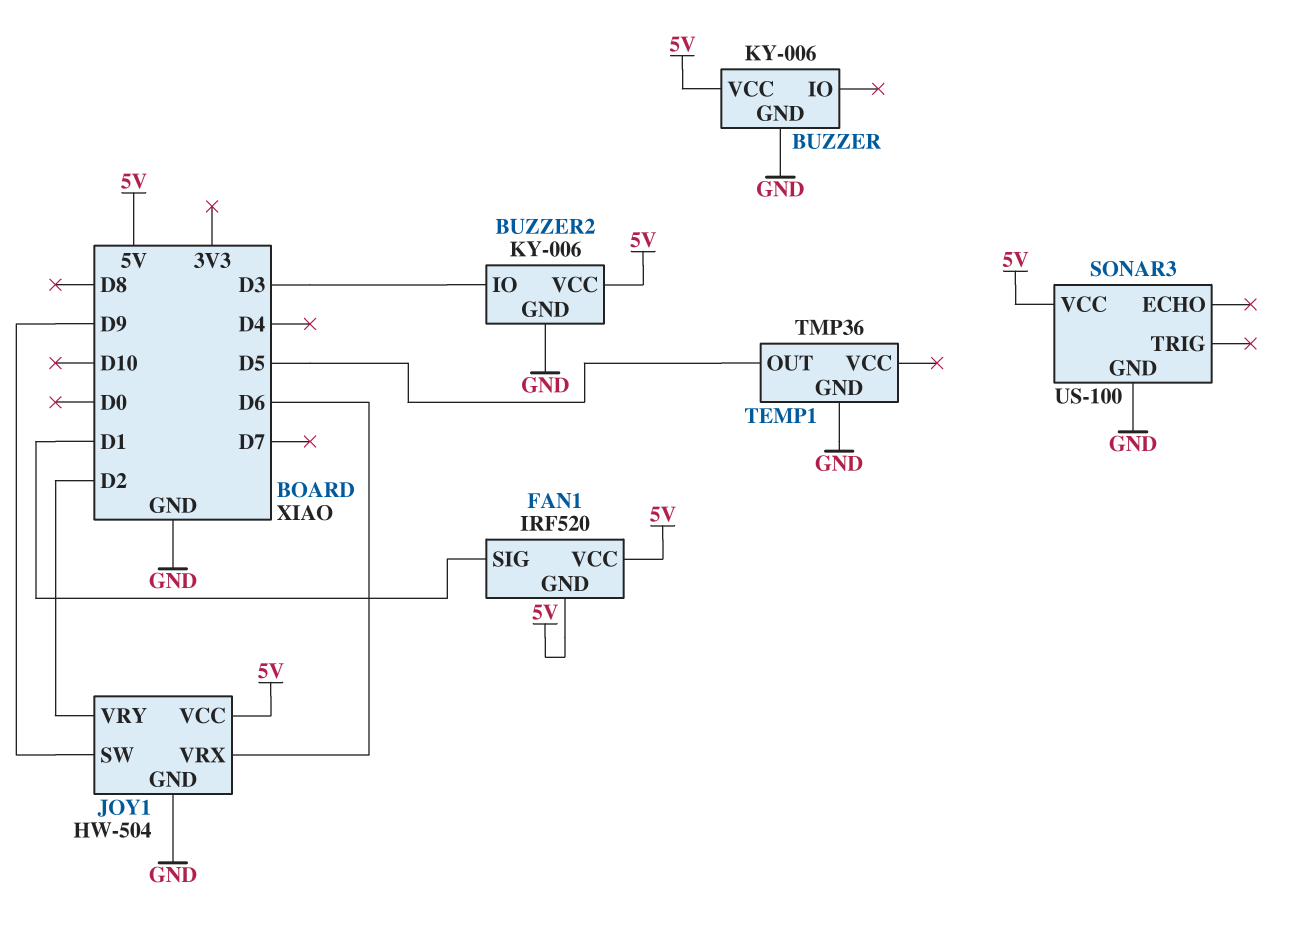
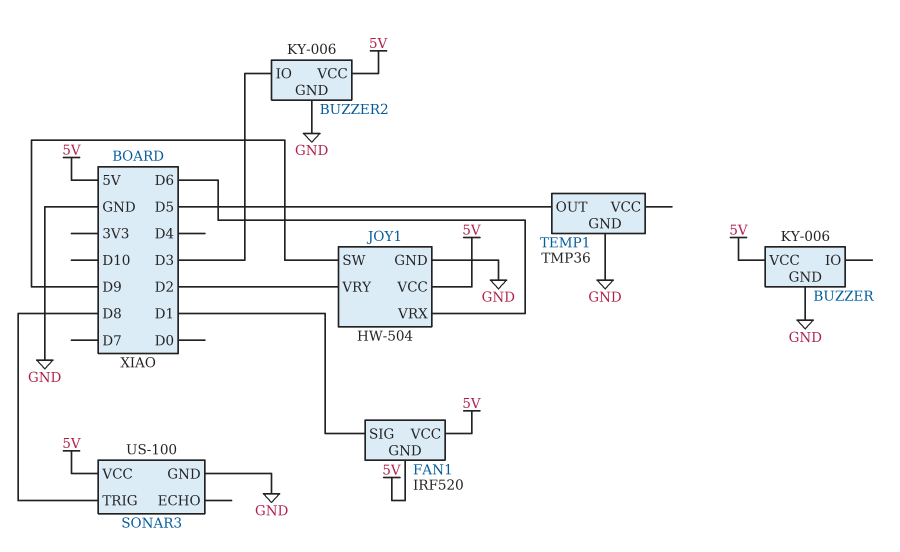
SONAR3 pin TRIG: none -> D8

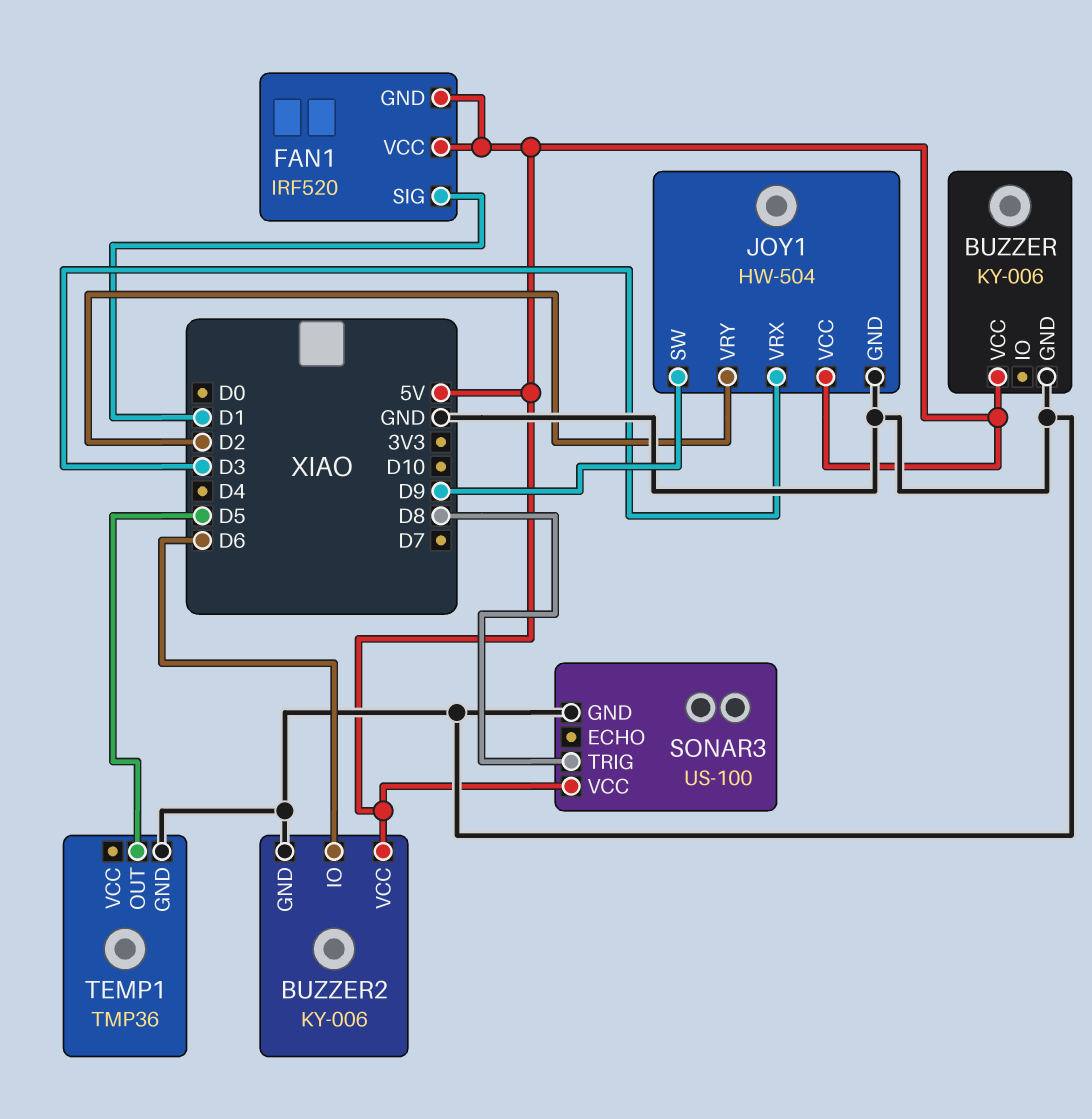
BUZZER2 pin IO: D3 -> D6
JOY1 pin VRX: D6 -> D3

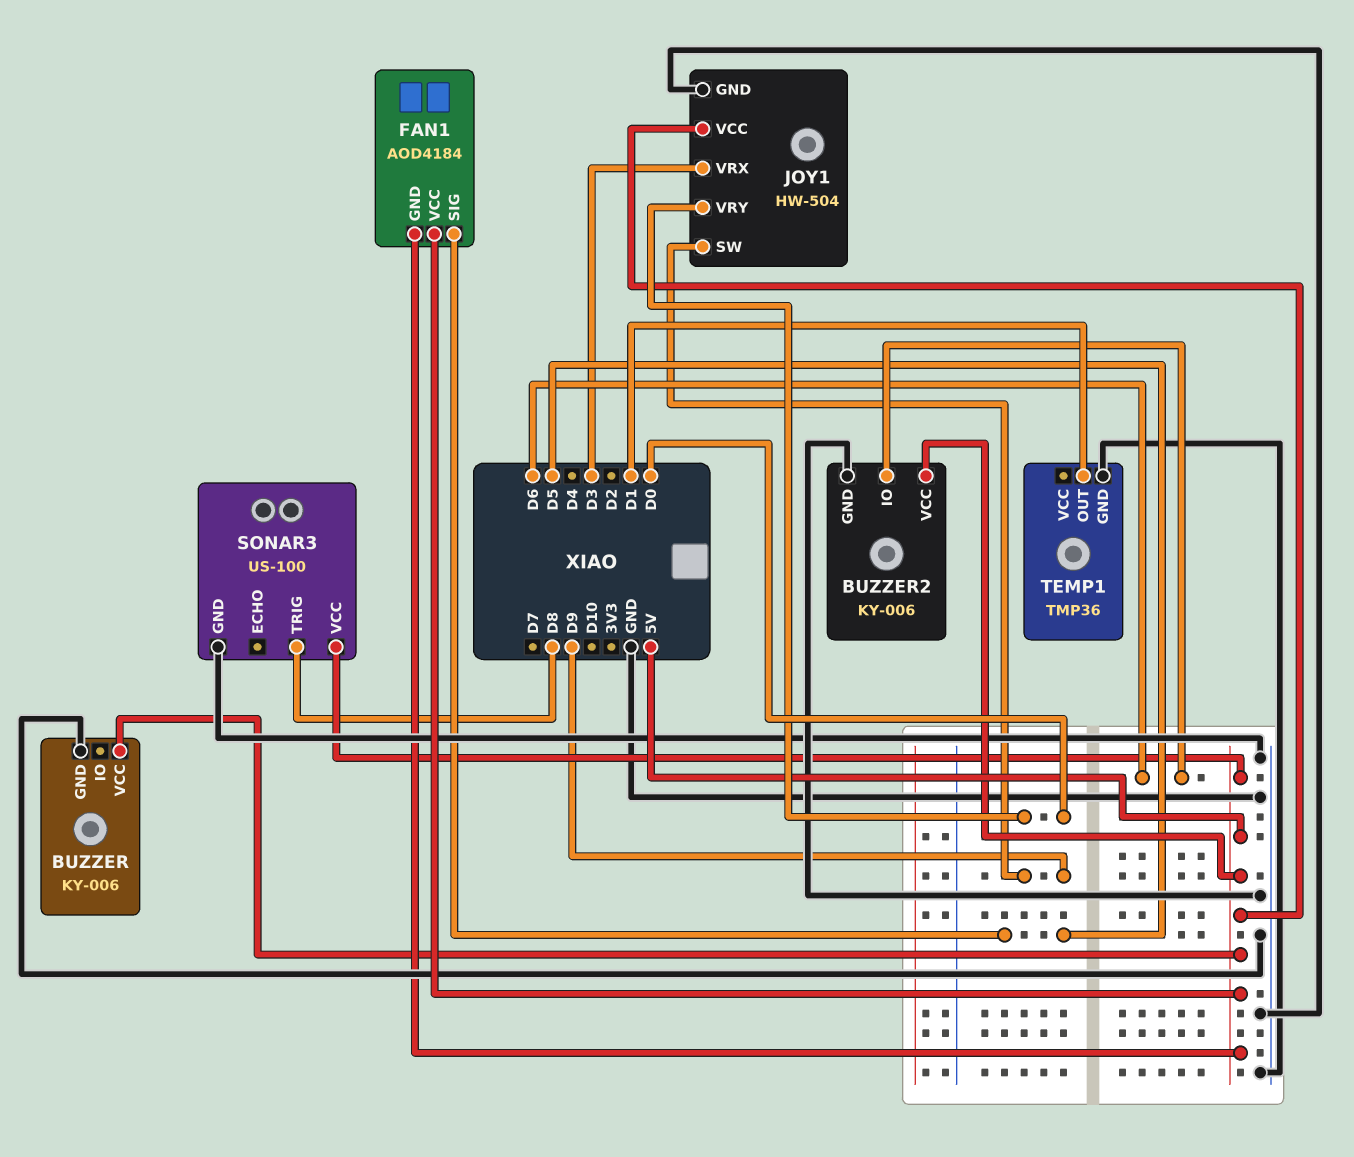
FAN1: IRF520 -> AOD4184
FAN1 pin SIG: D1 -> D5
JOY1 pin VRY: D2 -> D0
TEMP1 pin OUT: D5 -> D1

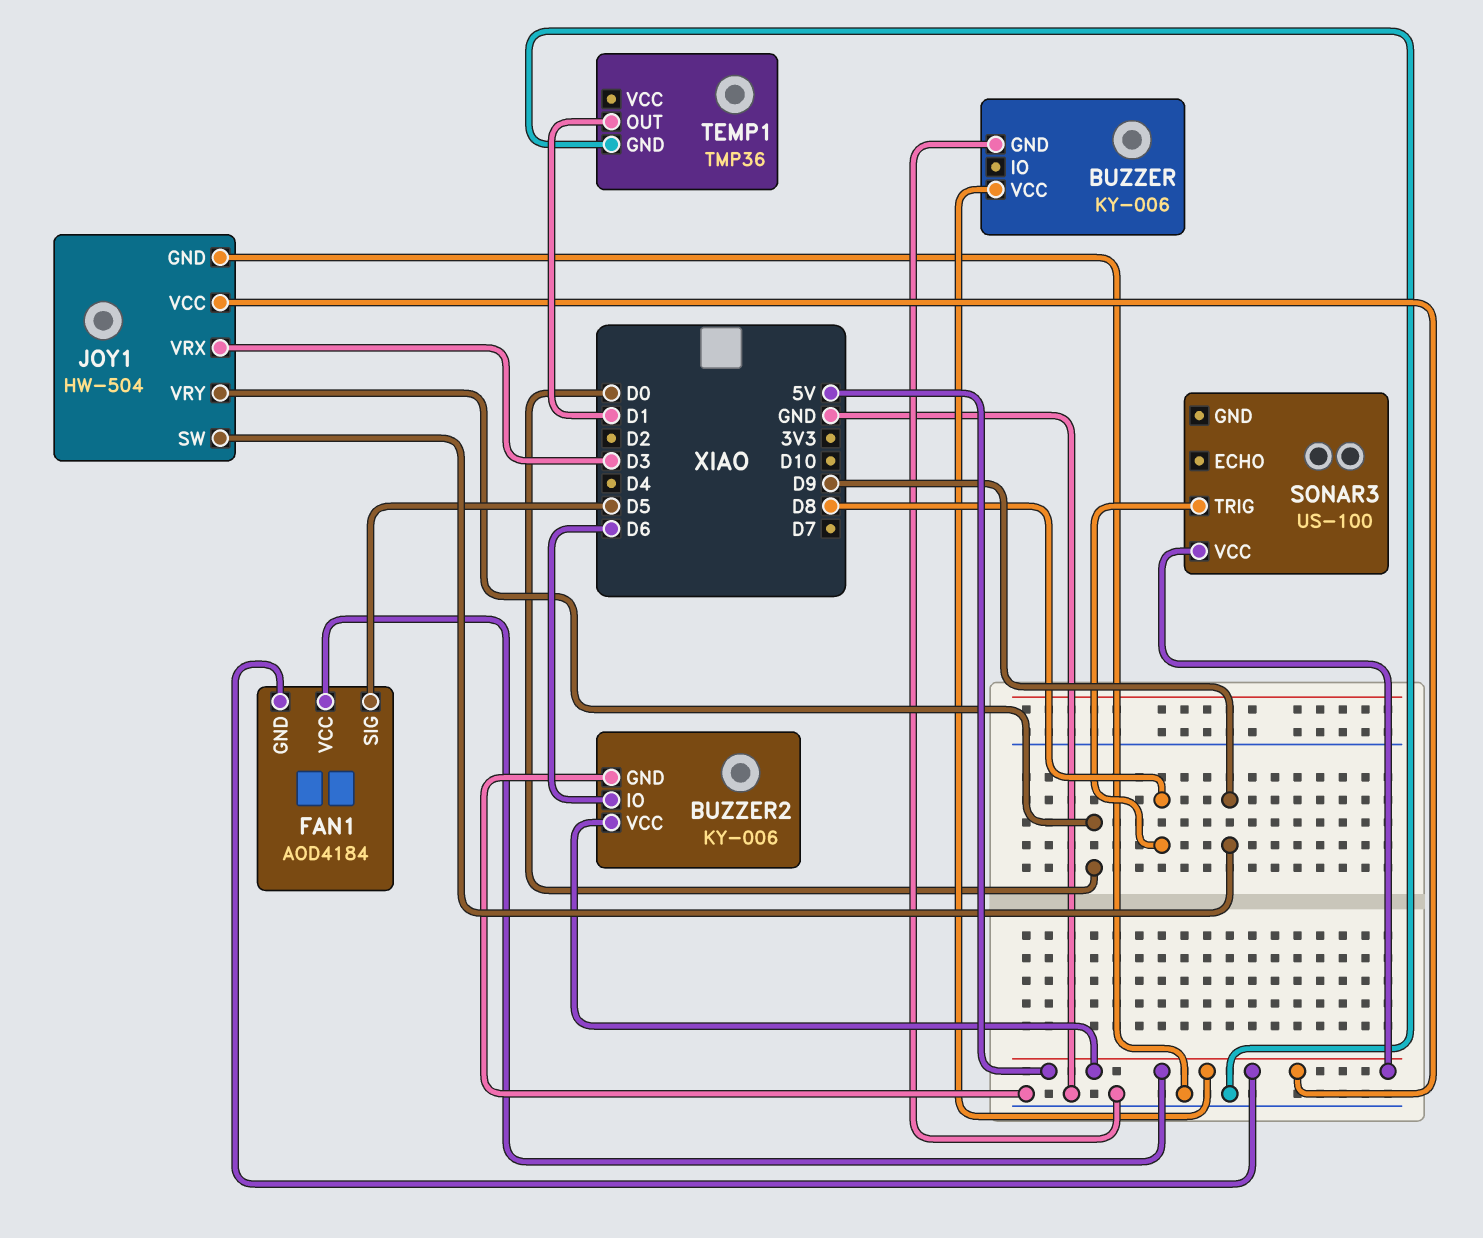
SONAR3 pin GND: GND -> none

